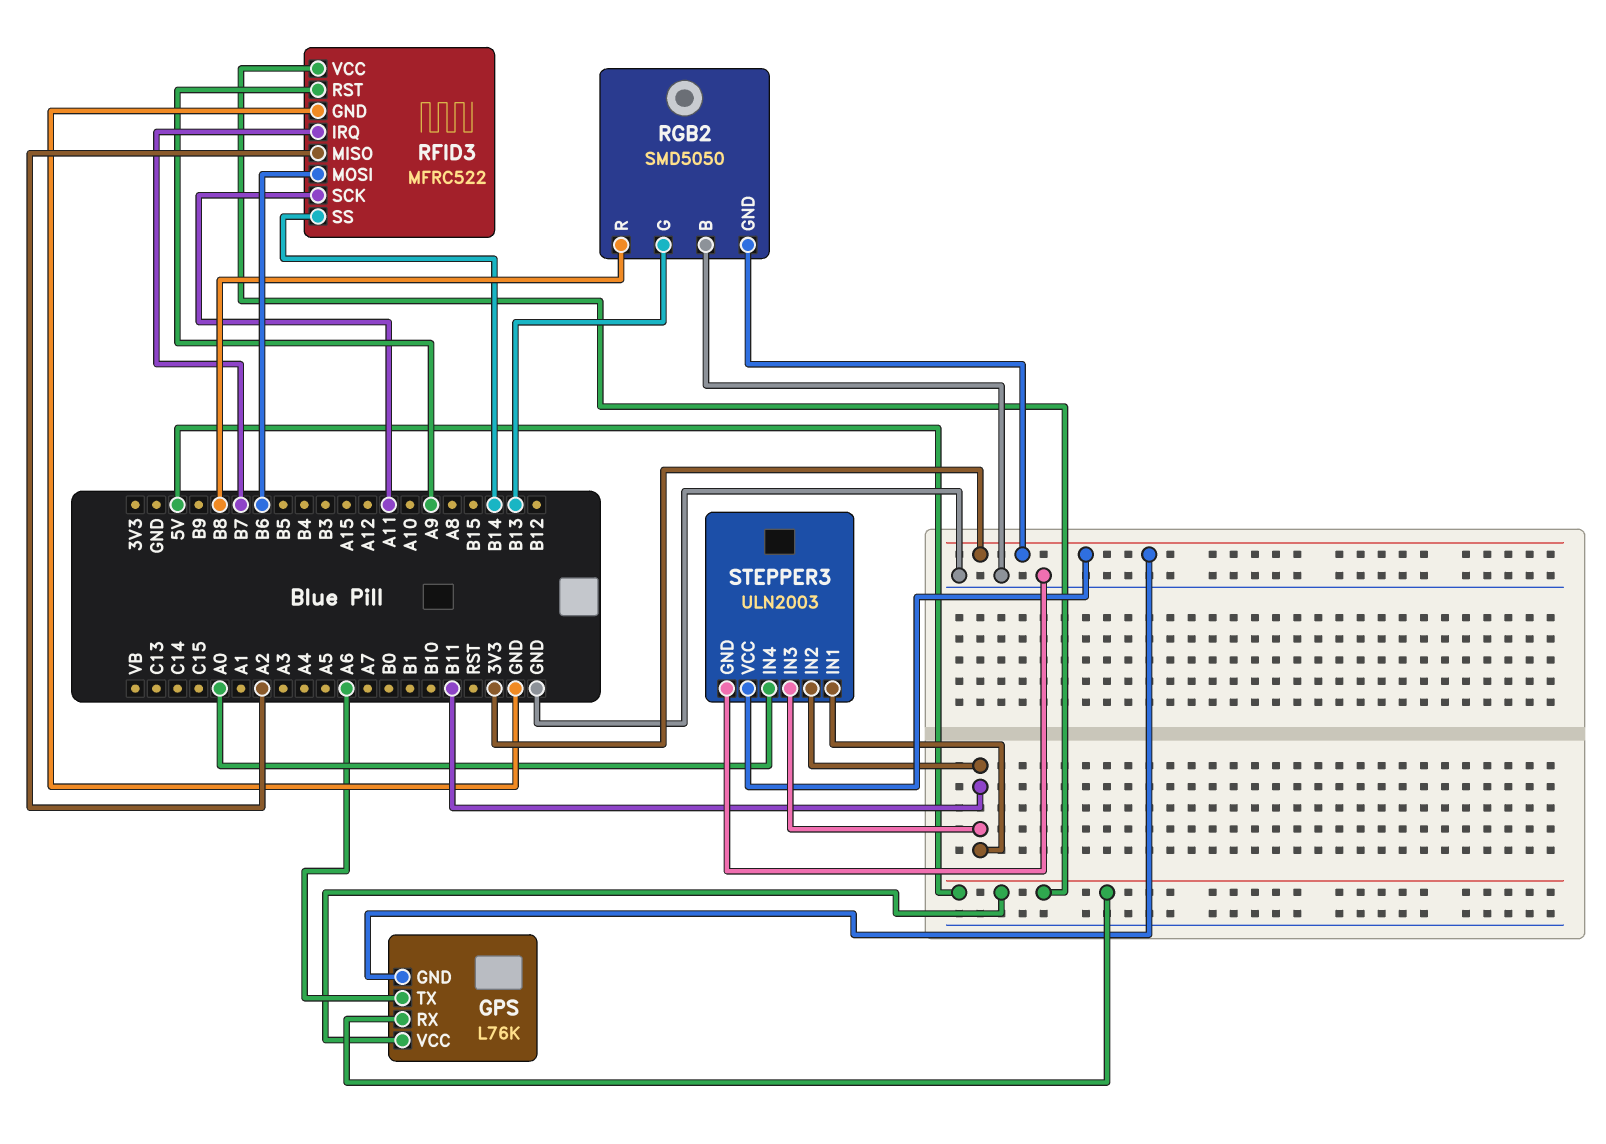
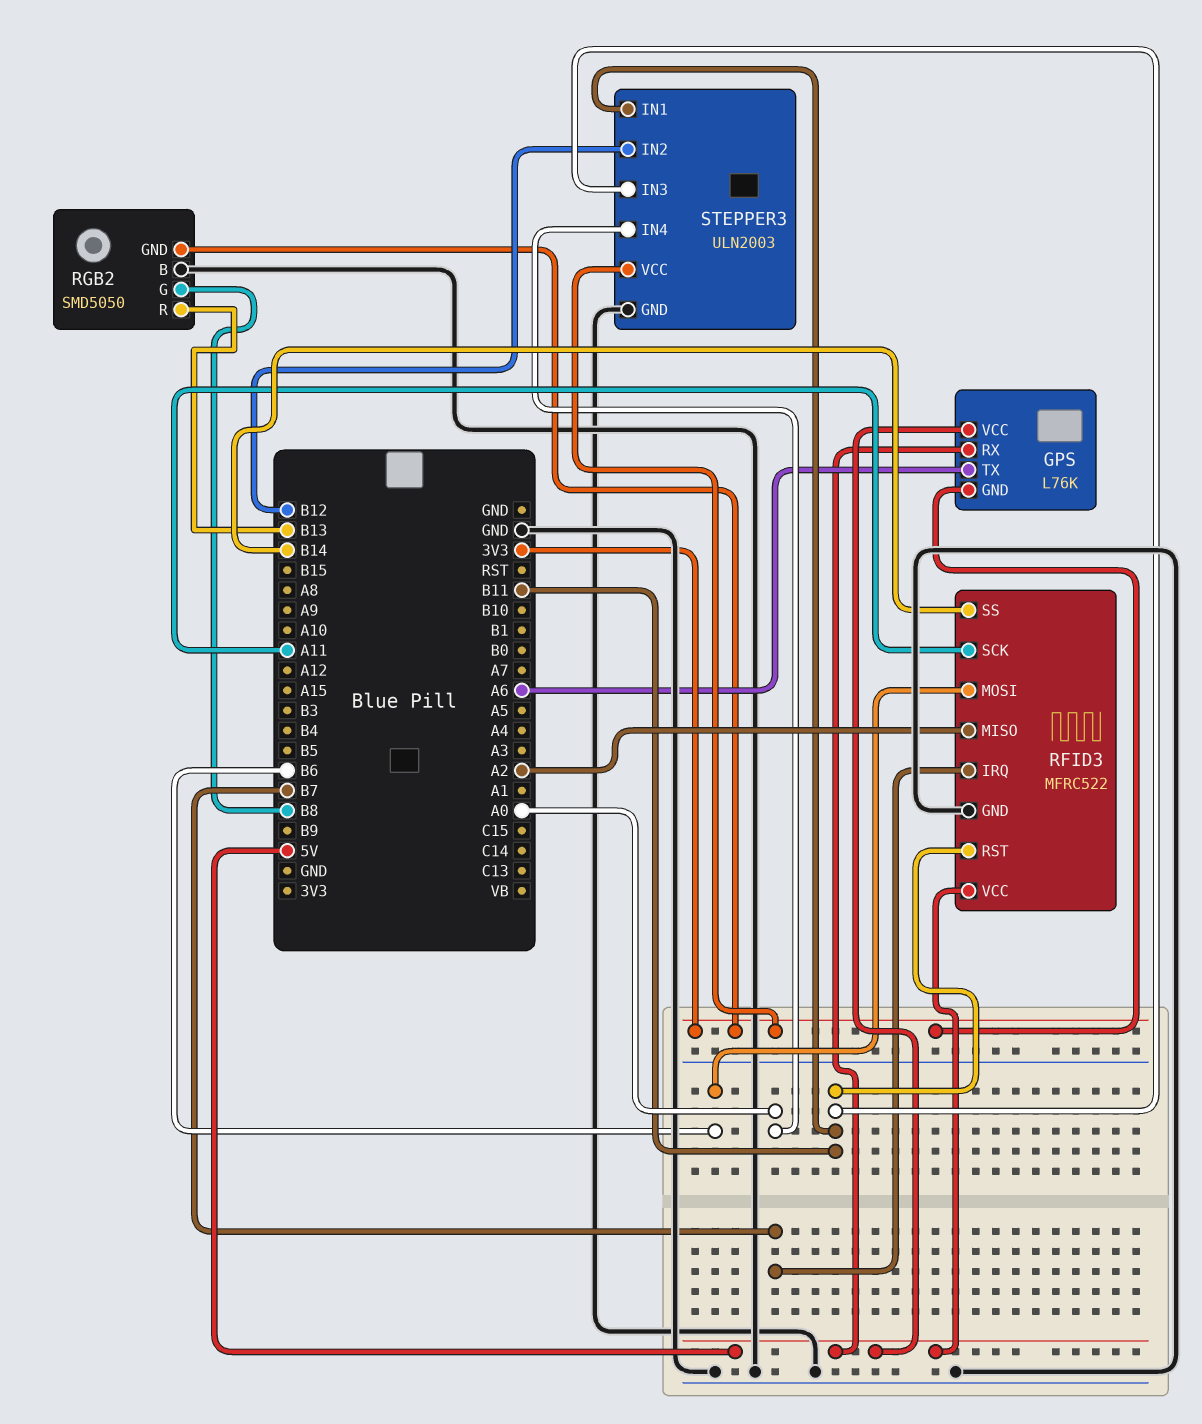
RFID3 pin RST: A9 -> B11
RGB2 pin G: B13 -> B8
RGB2 pin R: B8 -> B13
STEPPER3 pin IN2: B11 -> B12

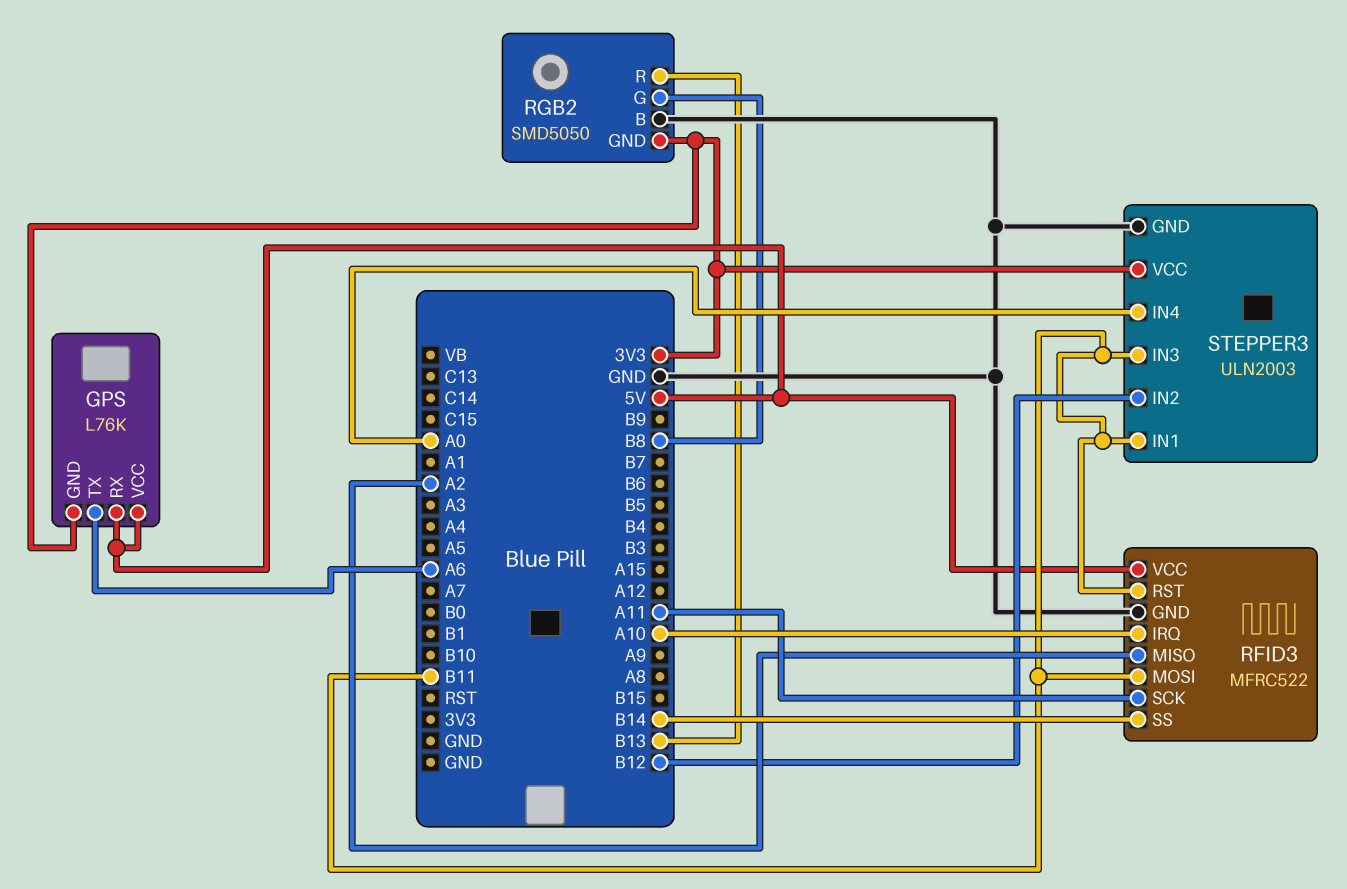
RFID3 pin IRQ: B7 -> A10
RFID3 pin MOSI: B6 -> B11

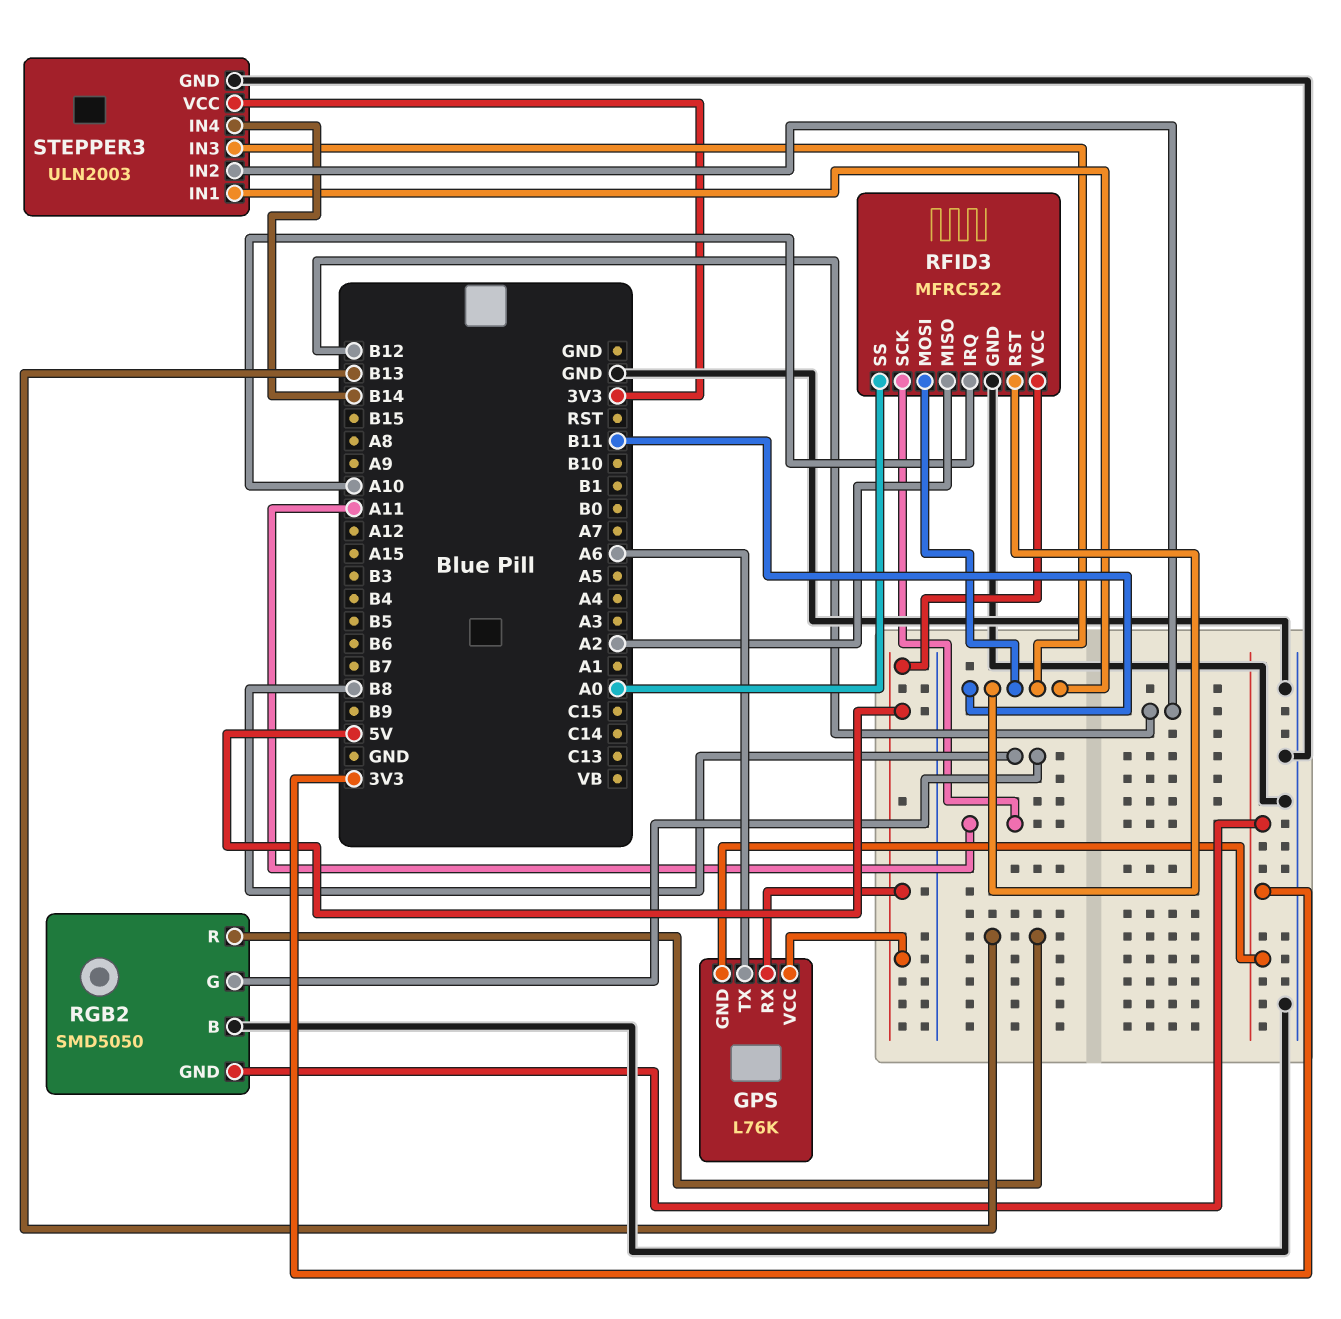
RFID3 pin SS: B14 -> A0
STEPPER3 pin IN4: A0 -> B14

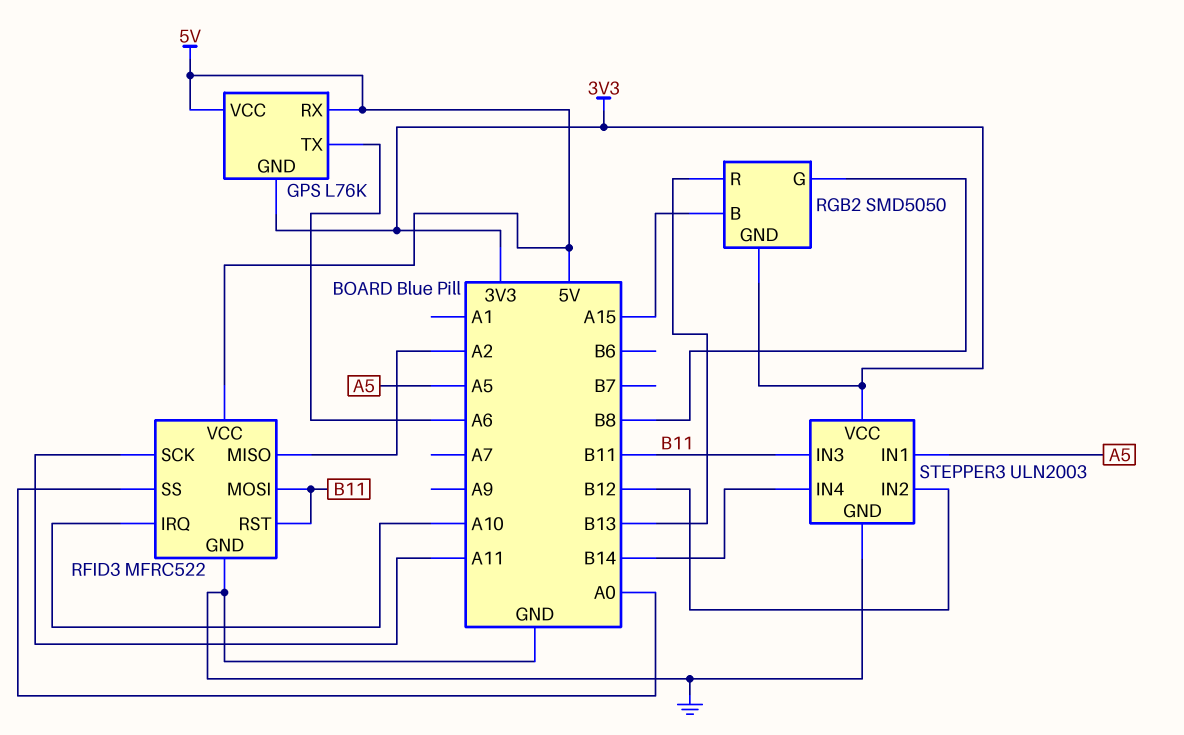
RGB2 pin B: GND -> A15
STEPPER3 pin IN1: B11 -> A5

